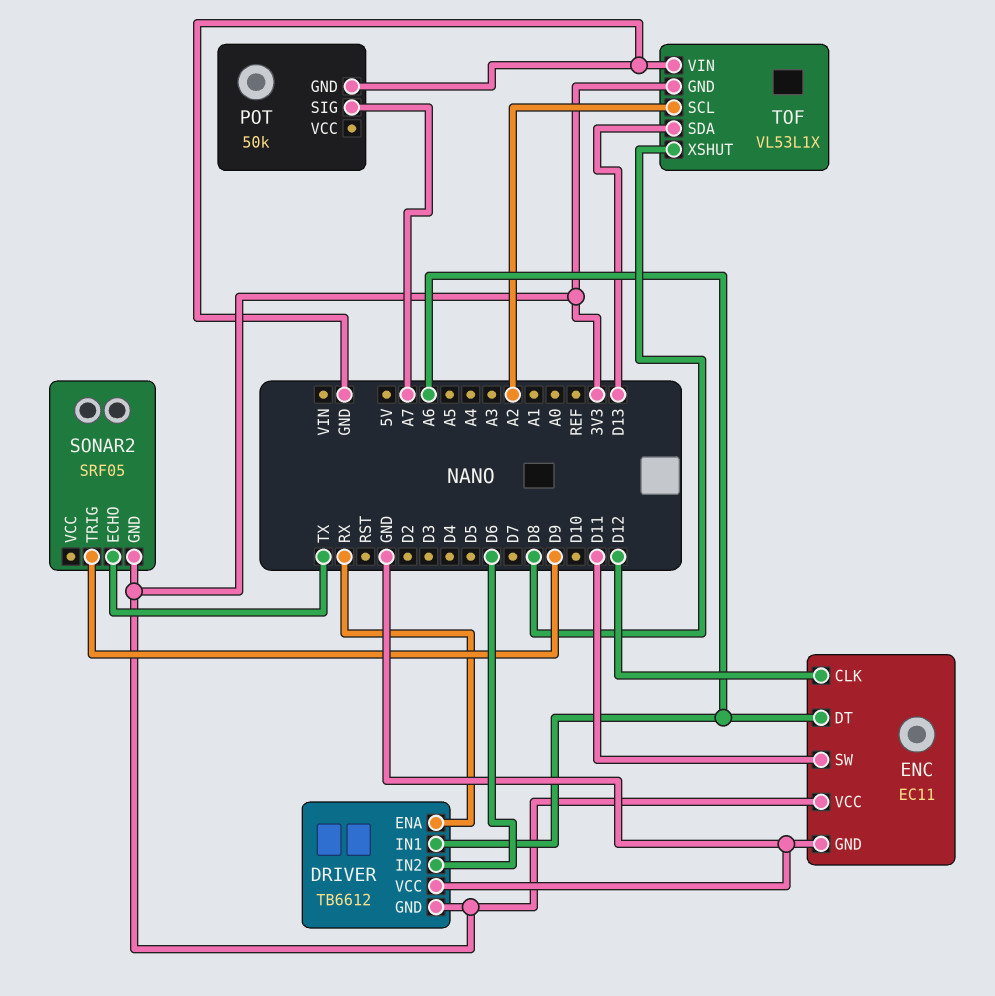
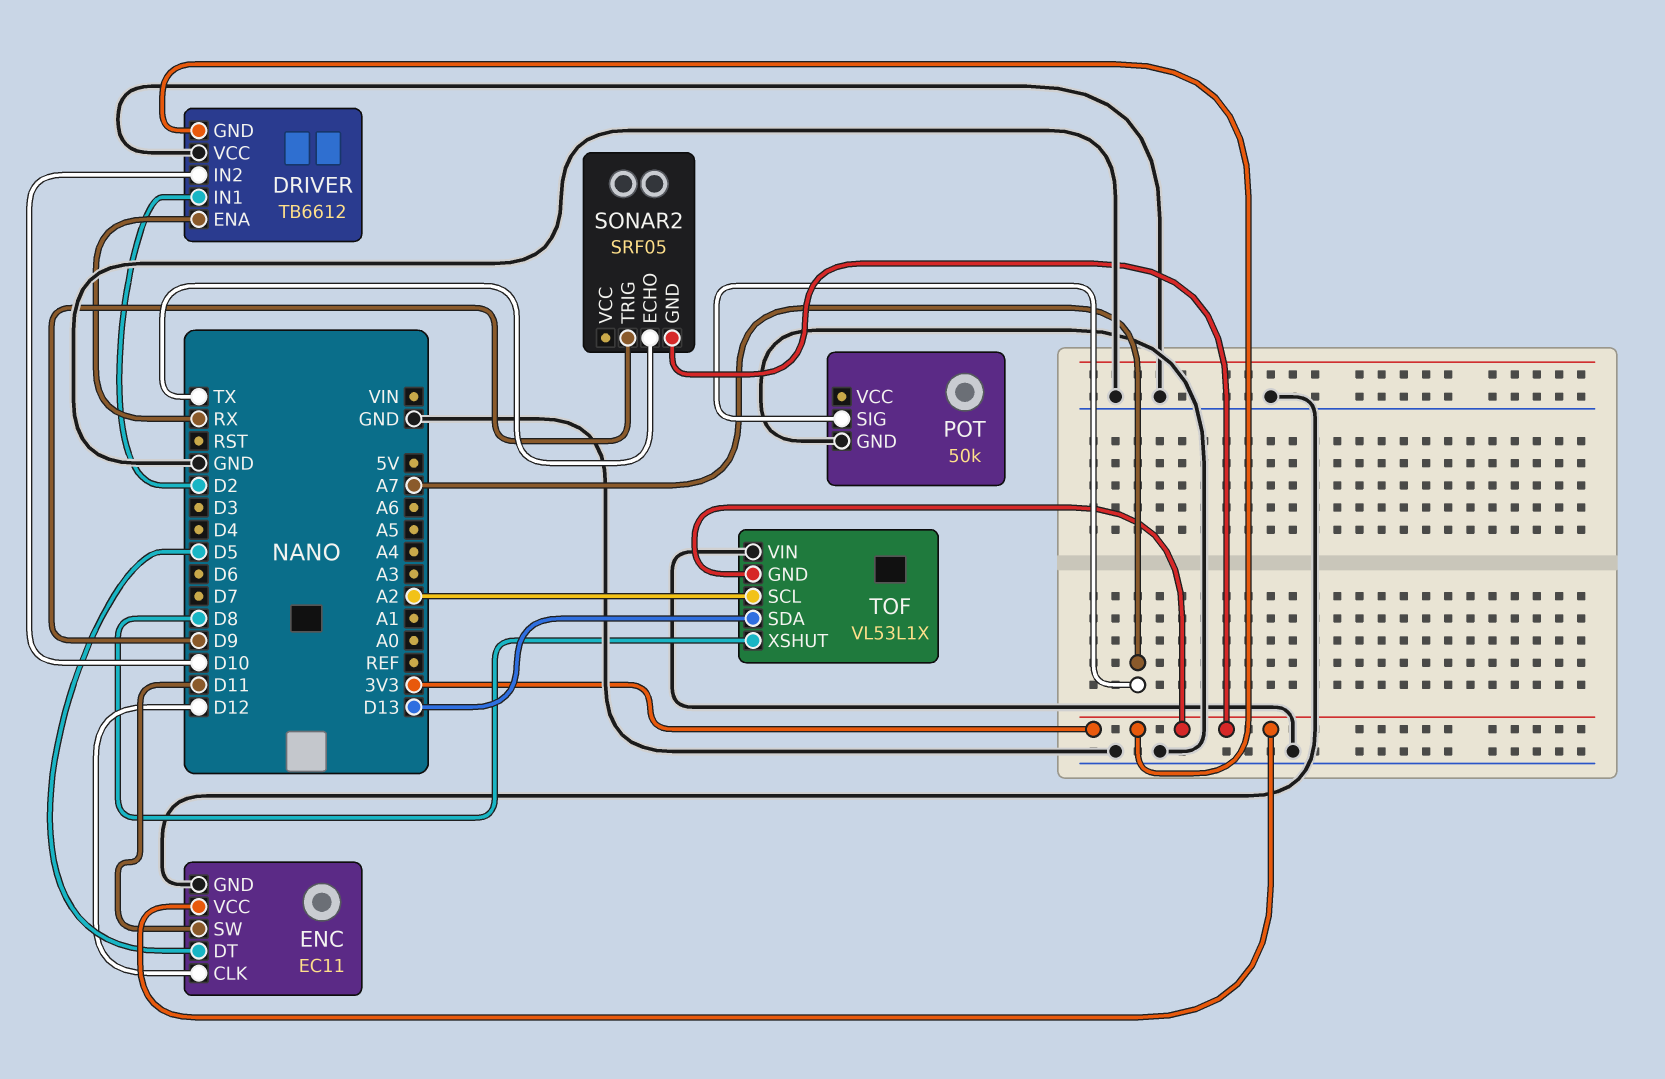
DRIVER pin IN1: A6 -> D2
DRIVER pin IN2: D6 -> D10
ENC pin DT: A6 -> D5

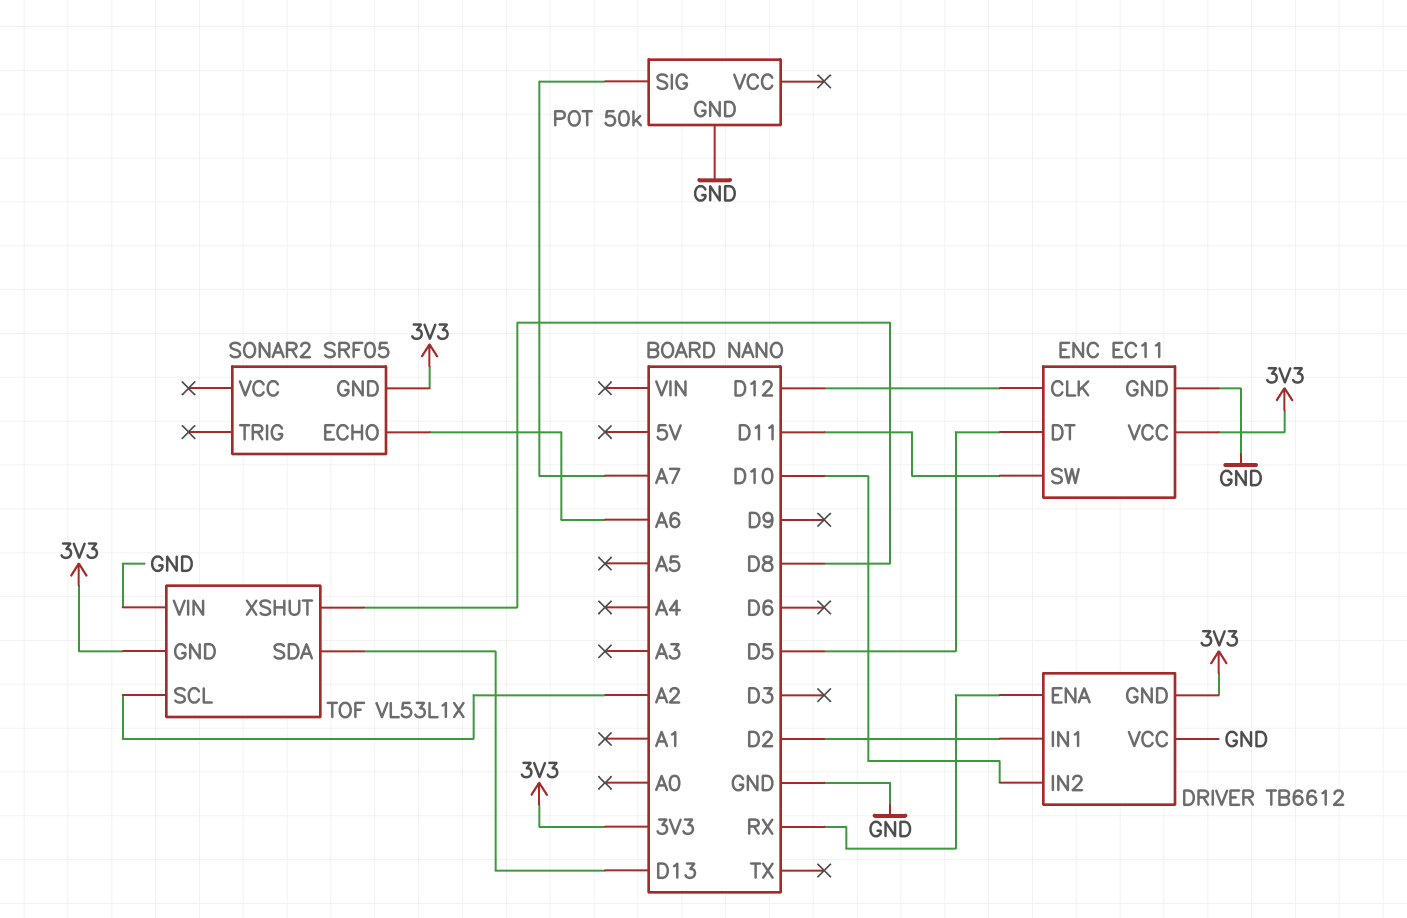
SONAR2 pin ECHO: TX -> A6
SONAR2 pin TRIG: D9 -> none

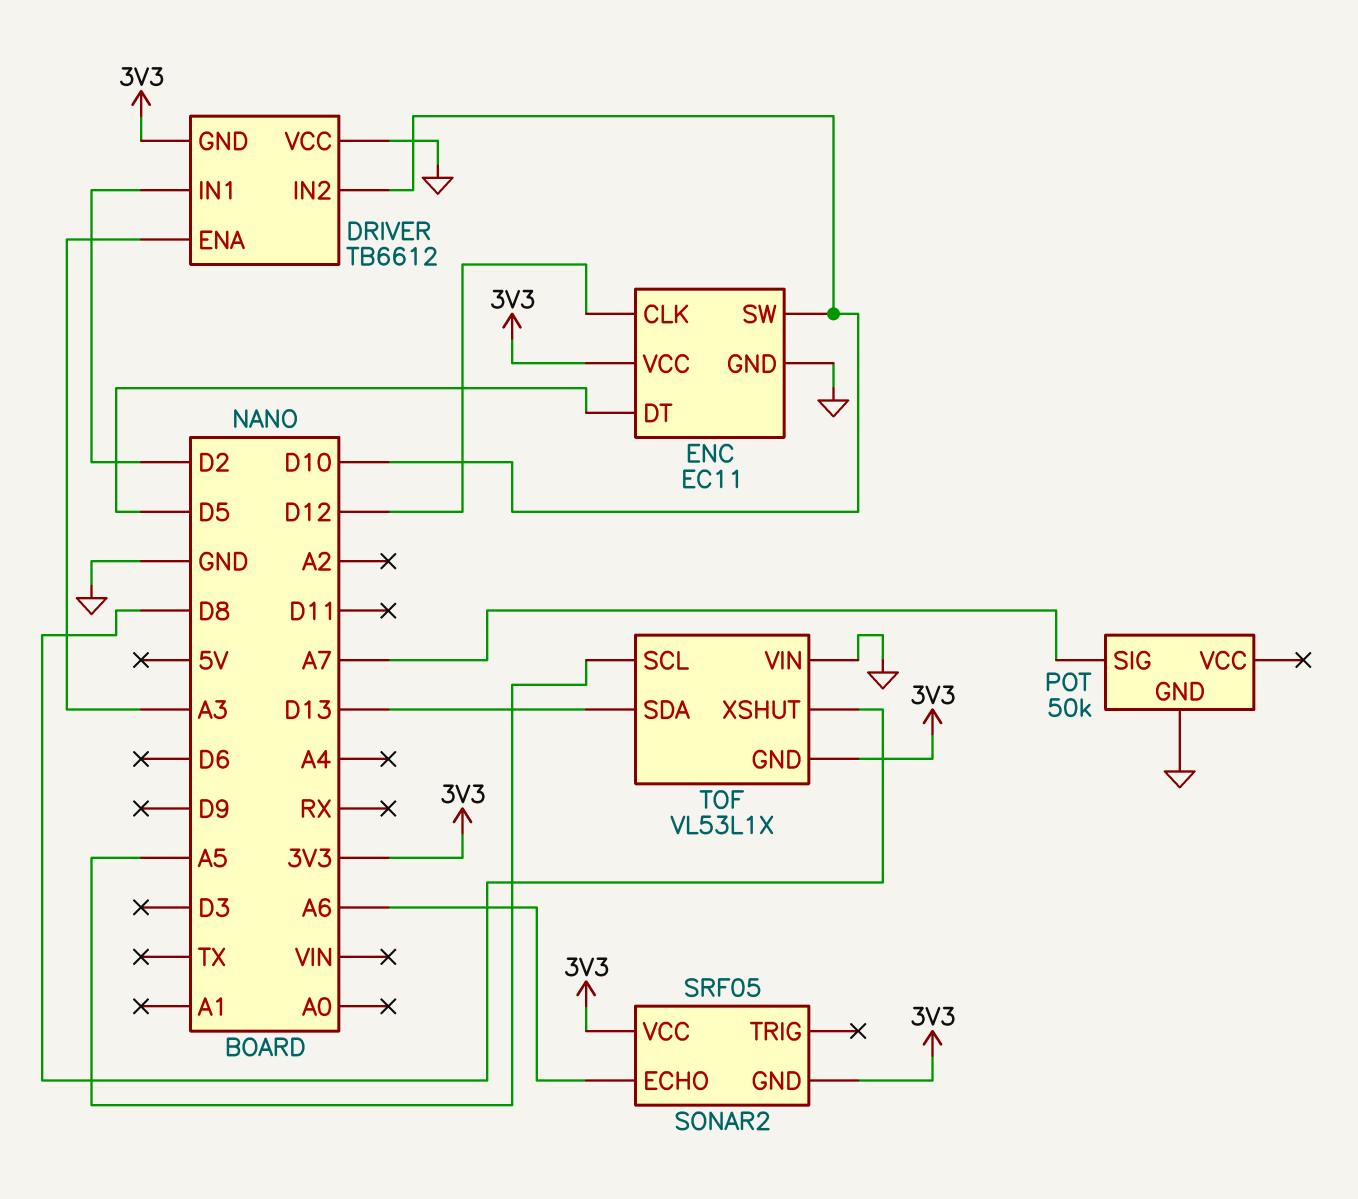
DRIVER pin ENA: RX -> A3
ENC pin SW: D11 -> D10
SONAR2 pin VCC: none -> 3V3
TOF pin SCL: A2 -> A5

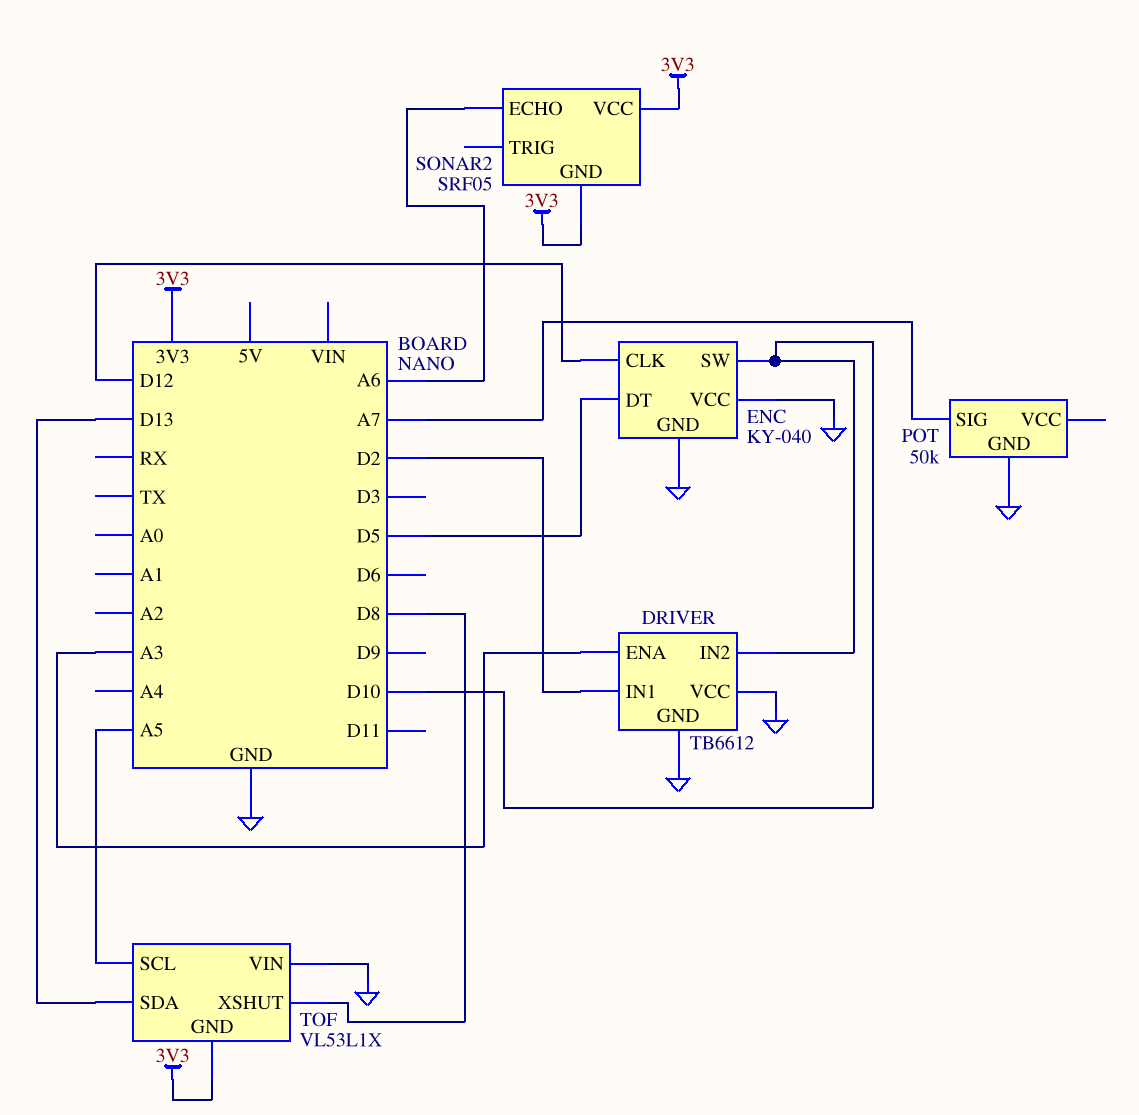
DRIVER pin GND: 3V3 -> GND
ENC: EC11 -> KY-040
ENC pin VCC: 3V3 -> GND

